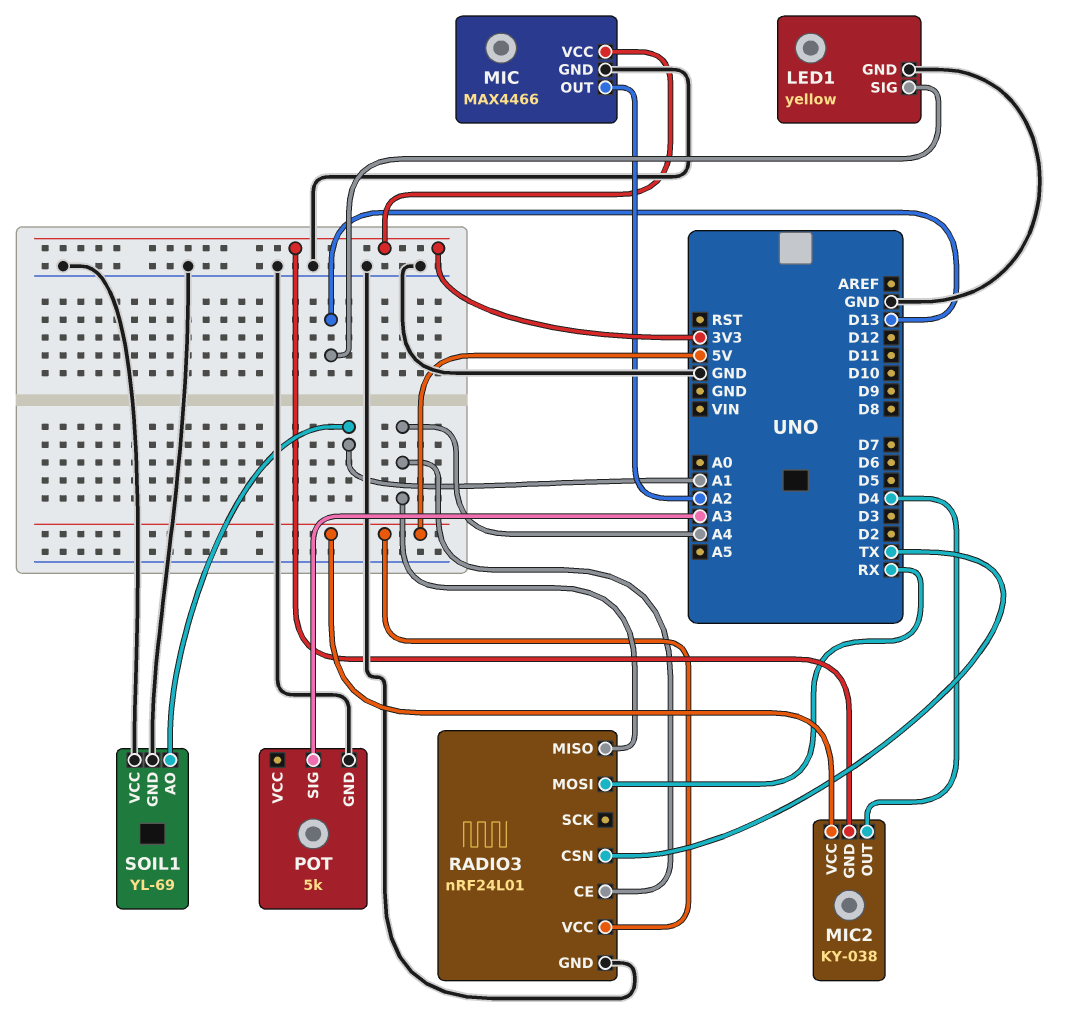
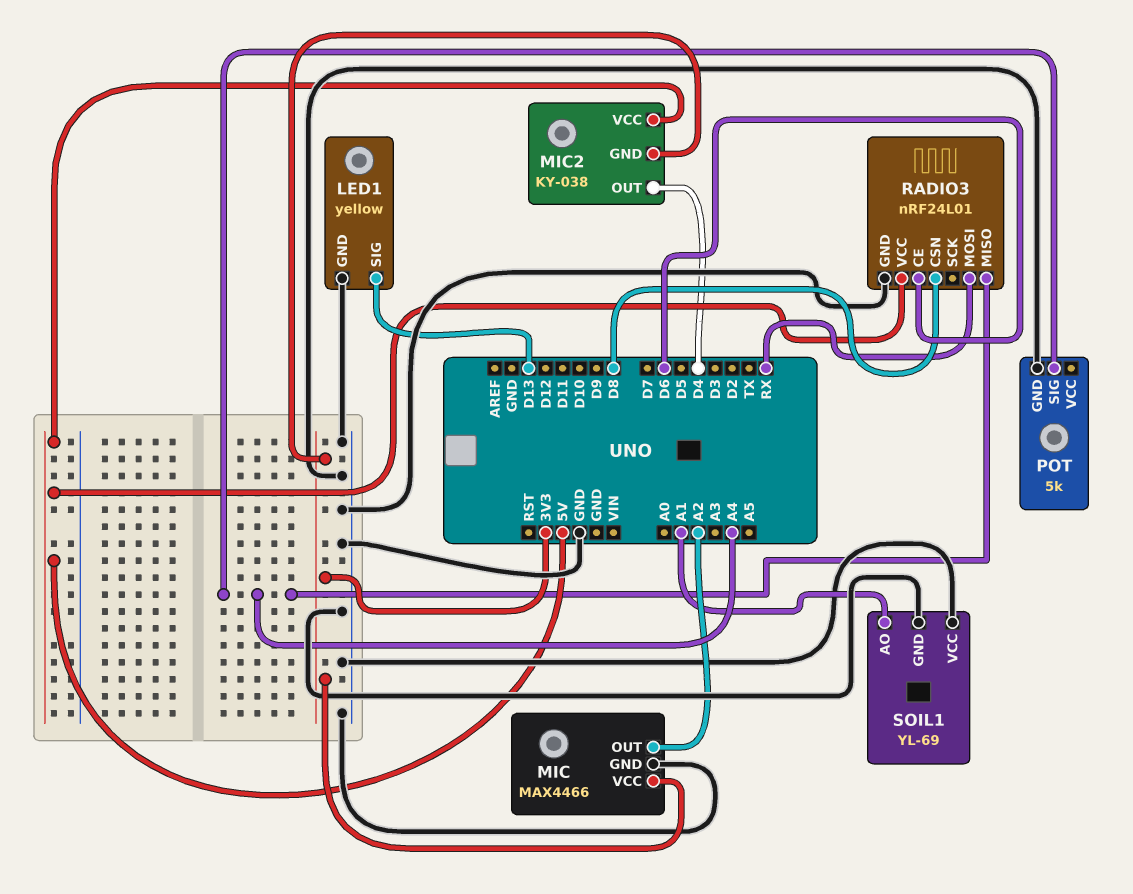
POT pin SIG: A3 -> A4
RADIO3 pin CE: A4 -> D6
RADIO3 pin CSN: TX -> D8

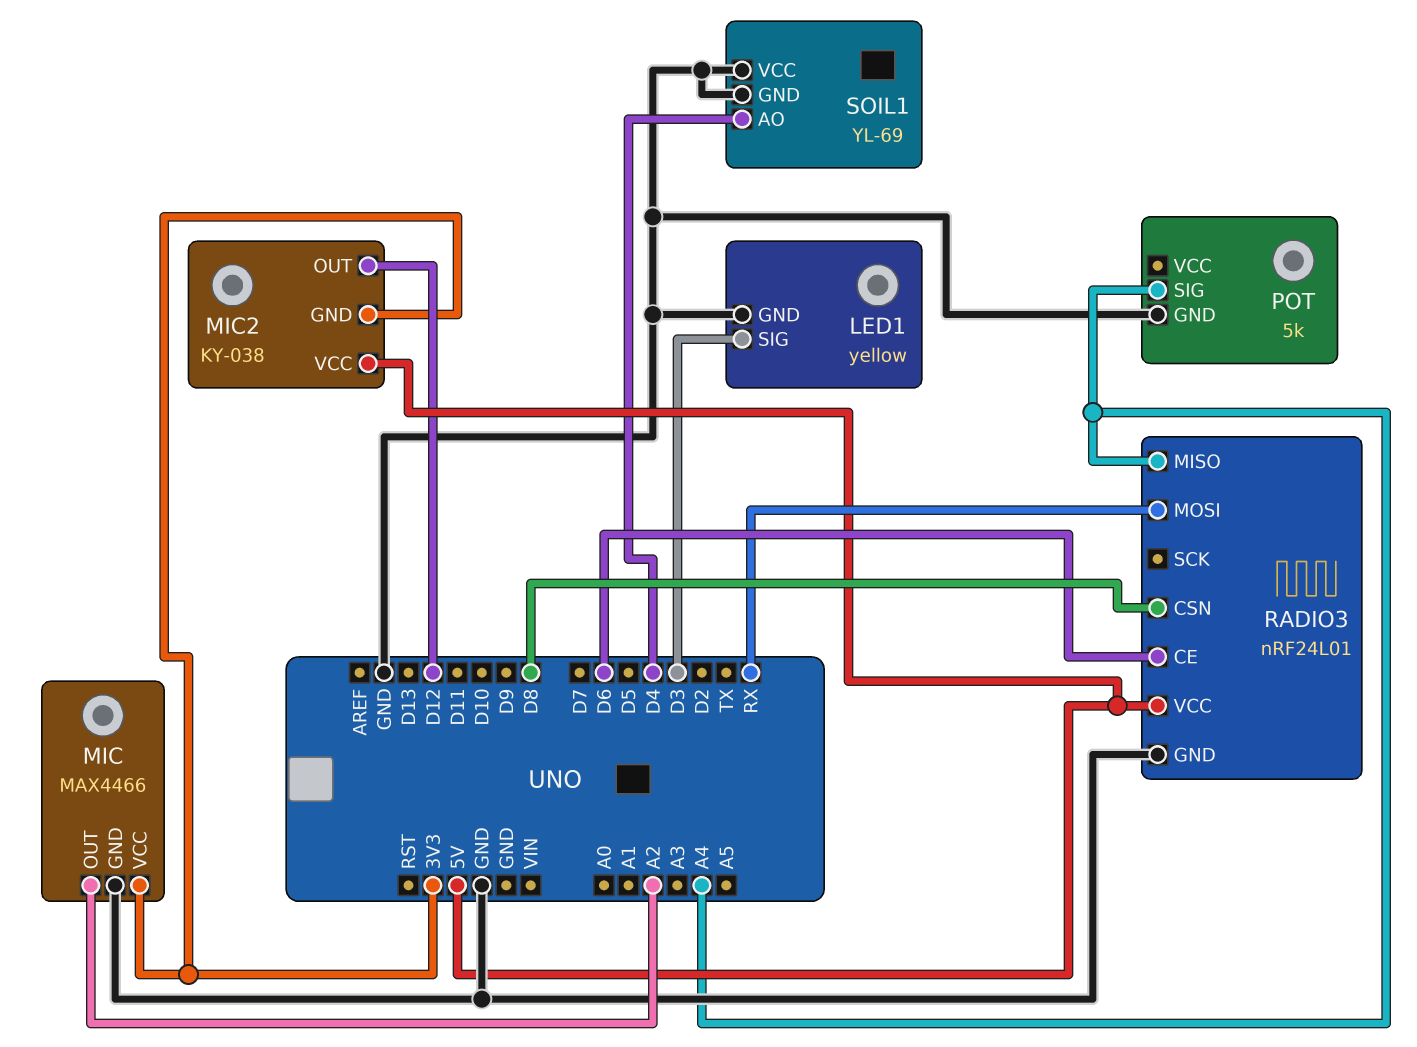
LED1 pin SIG: D13 -> D3
MIC2 pin OUT: D4 -> D12
SOIL1 pin AO: A1 -> D4

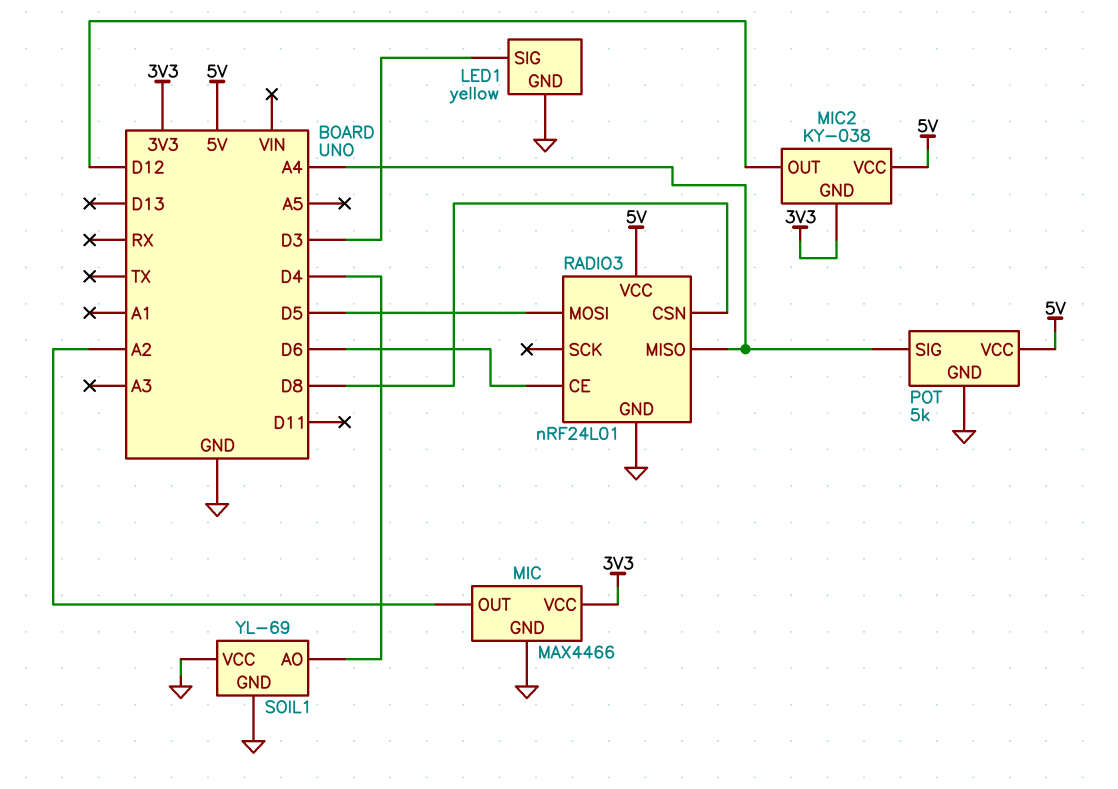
POT pin VCC: none -> 5V
RADIO3 pin MOSI: RX -> D5

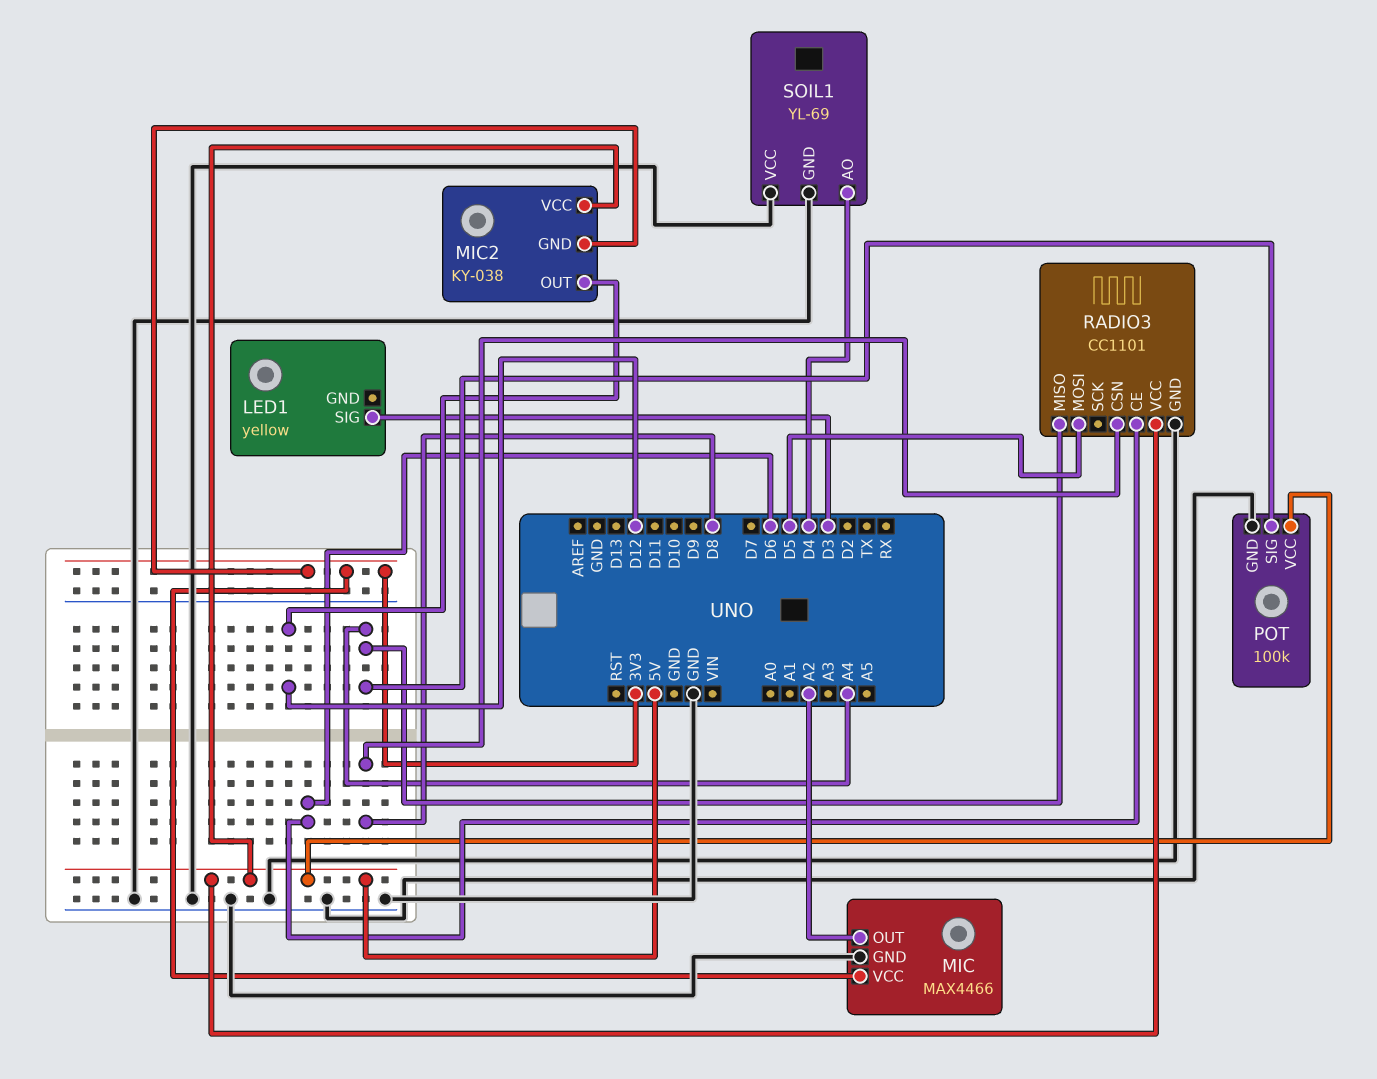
LED1 pin GND: GND -> none
POT: 5k -> 100k
RADIO3: nRF24L01 -> CC1101

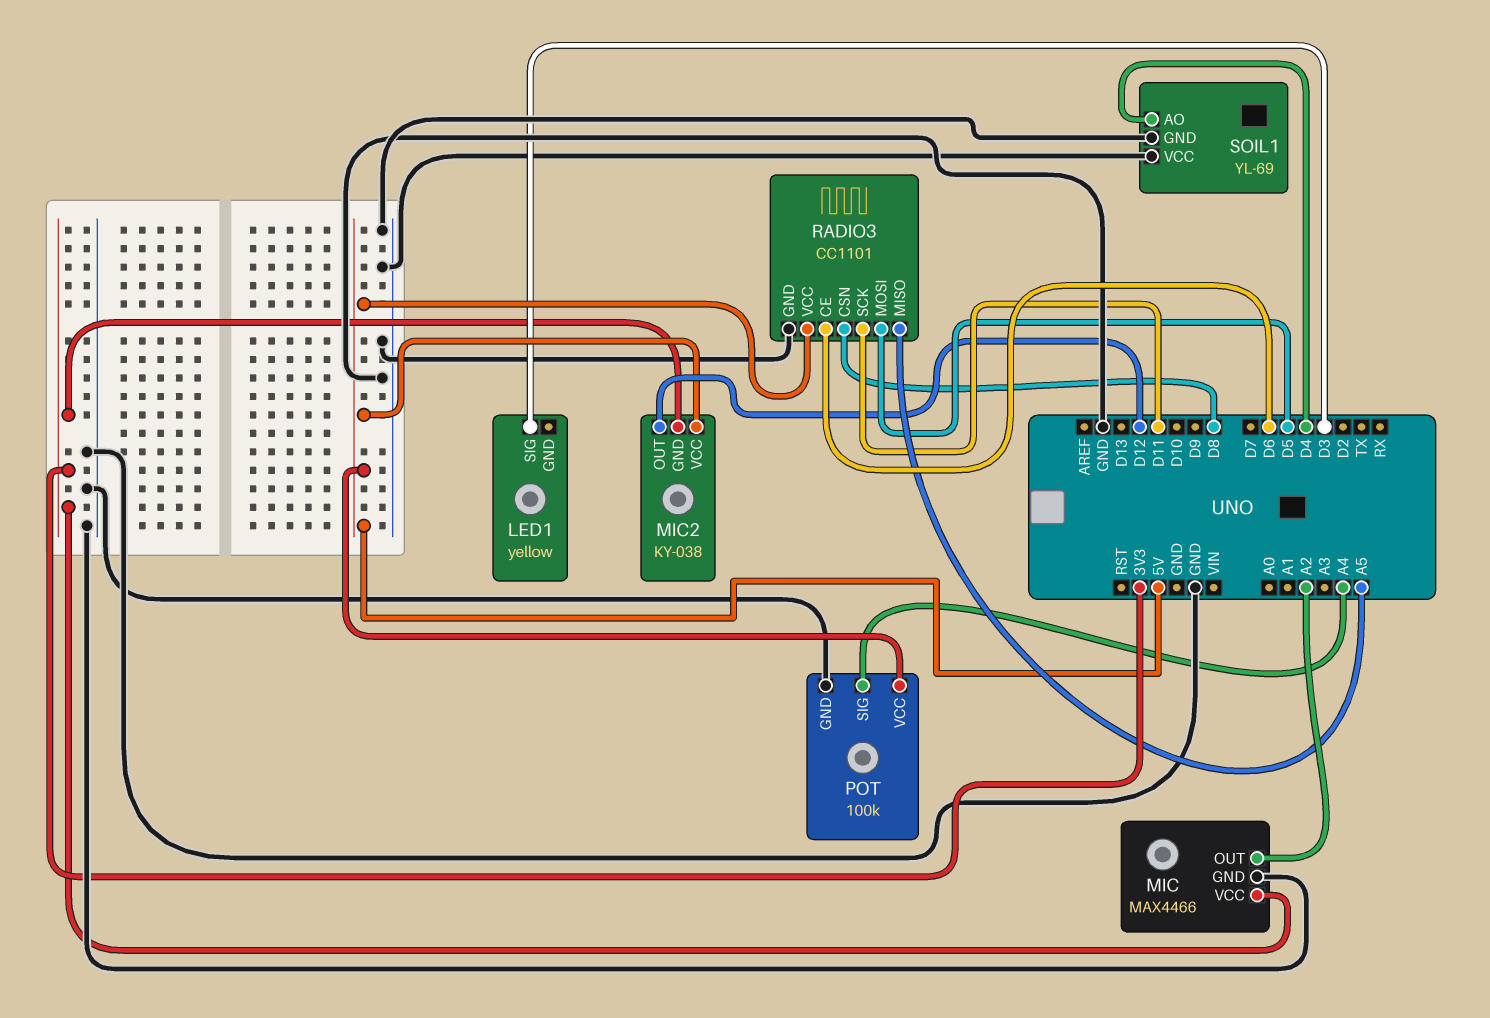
RADIO3 pin MISO: A4 -> A5
RADIO3 pin SCK: none -> D11

